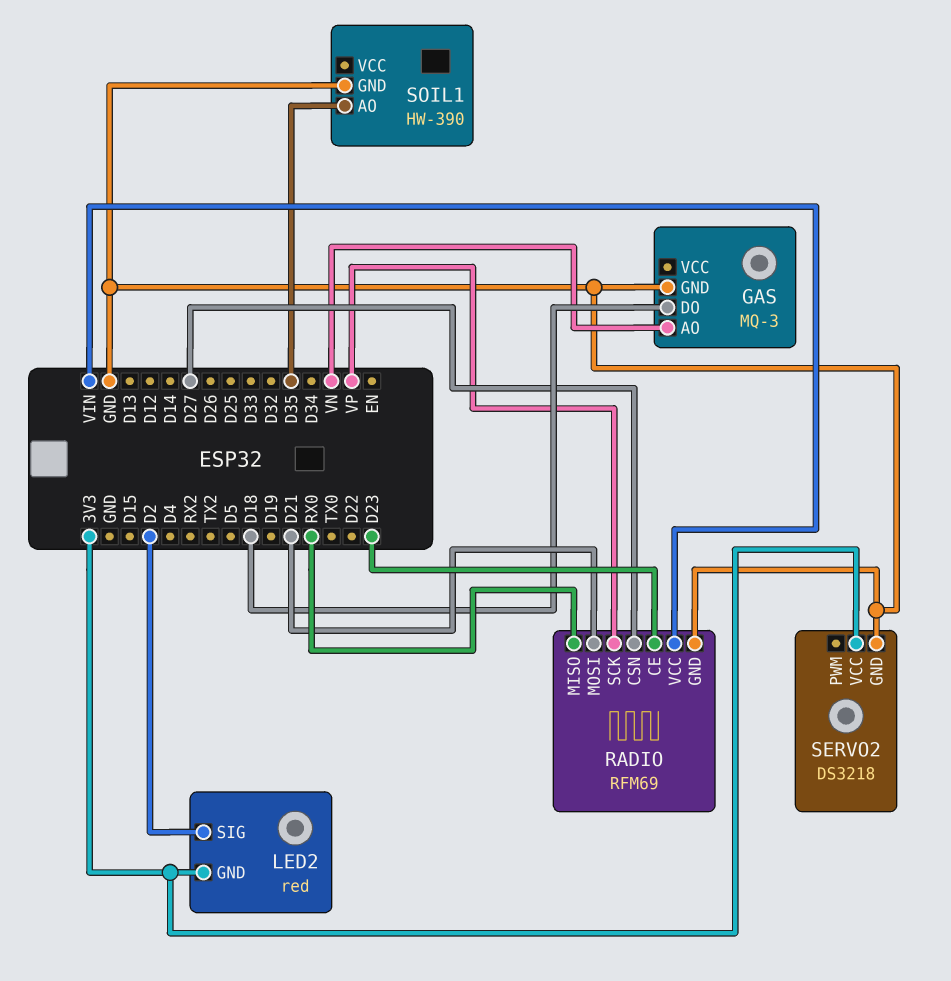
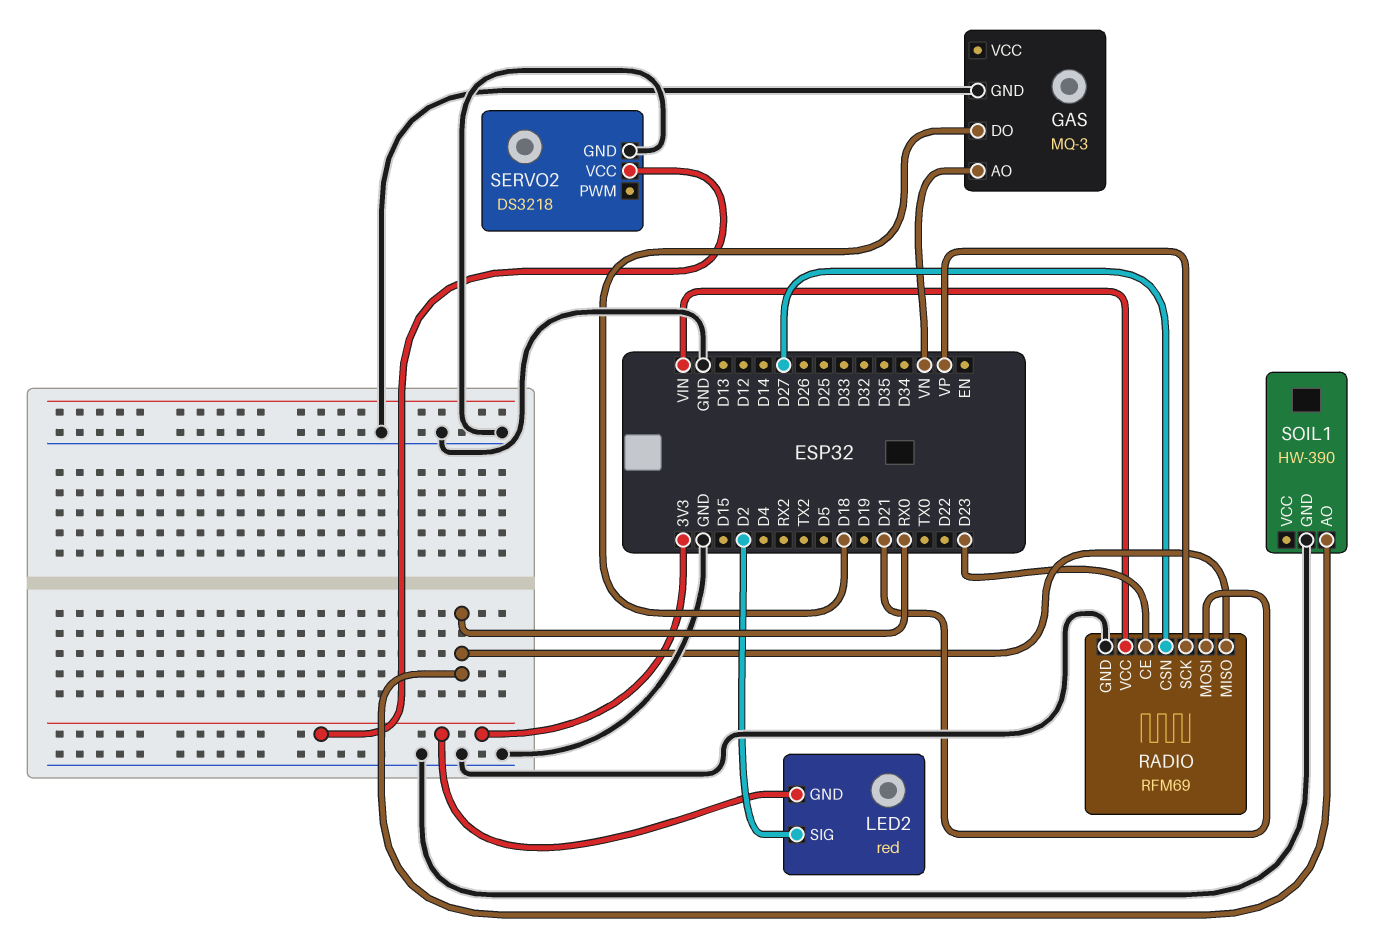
SOIL1 pin AO: D35 -> RX0

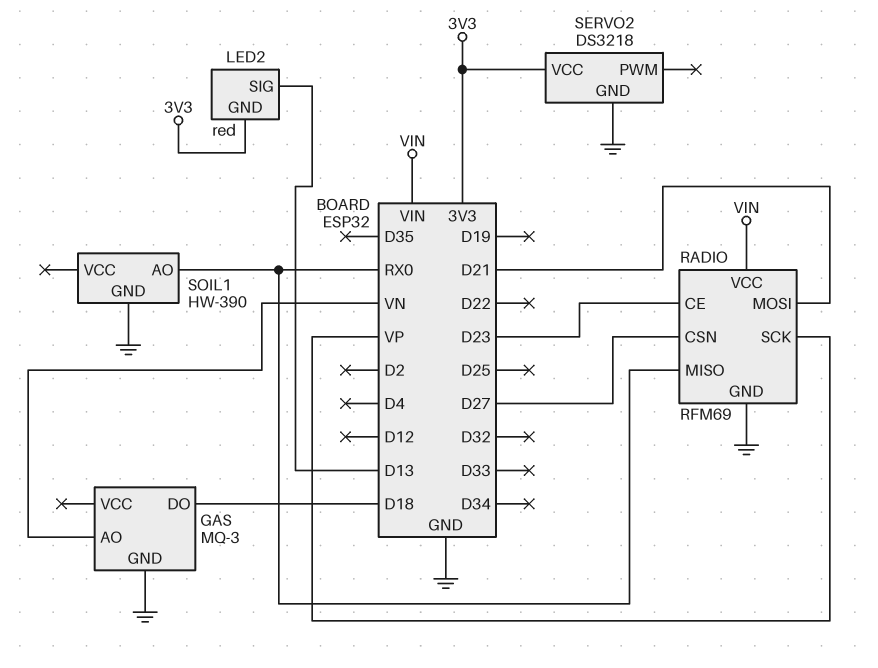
LED2 pin SIG: D2 -> D13

